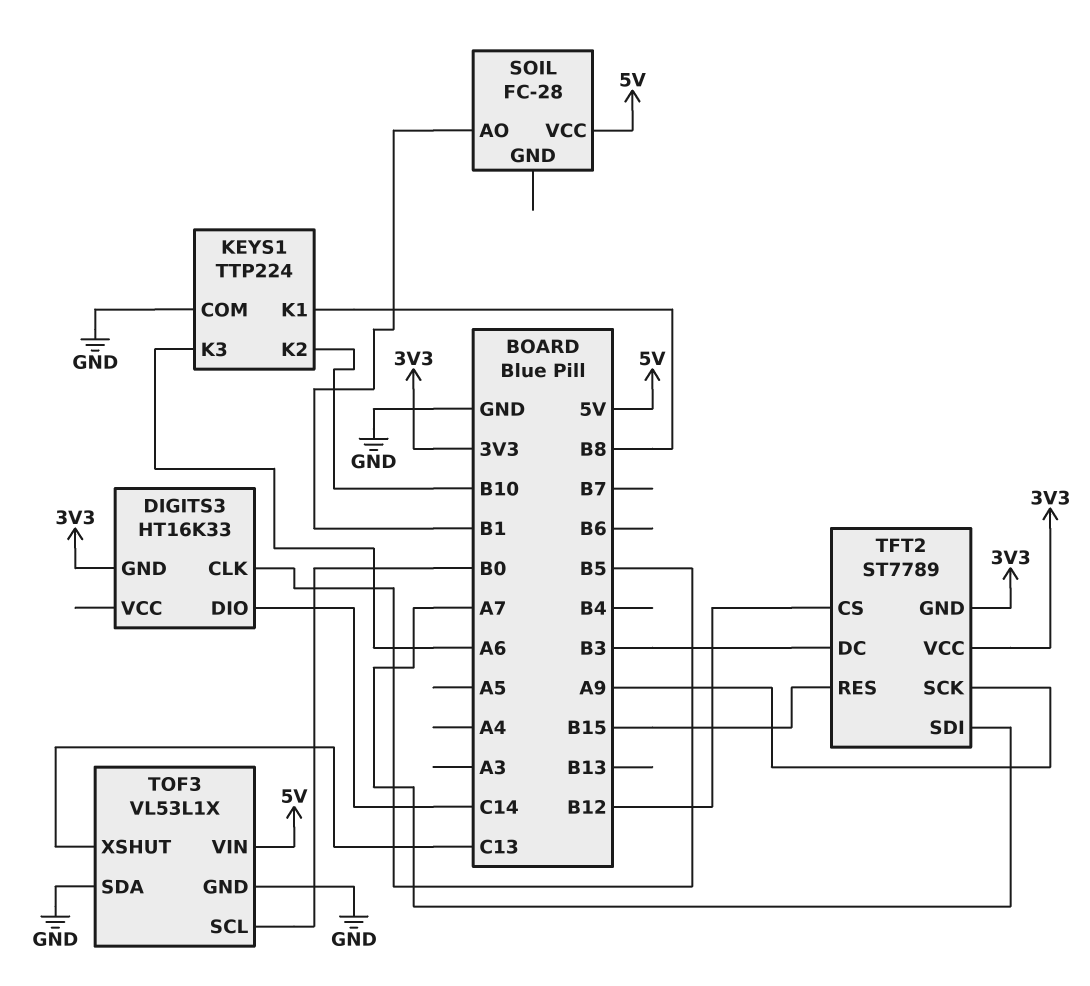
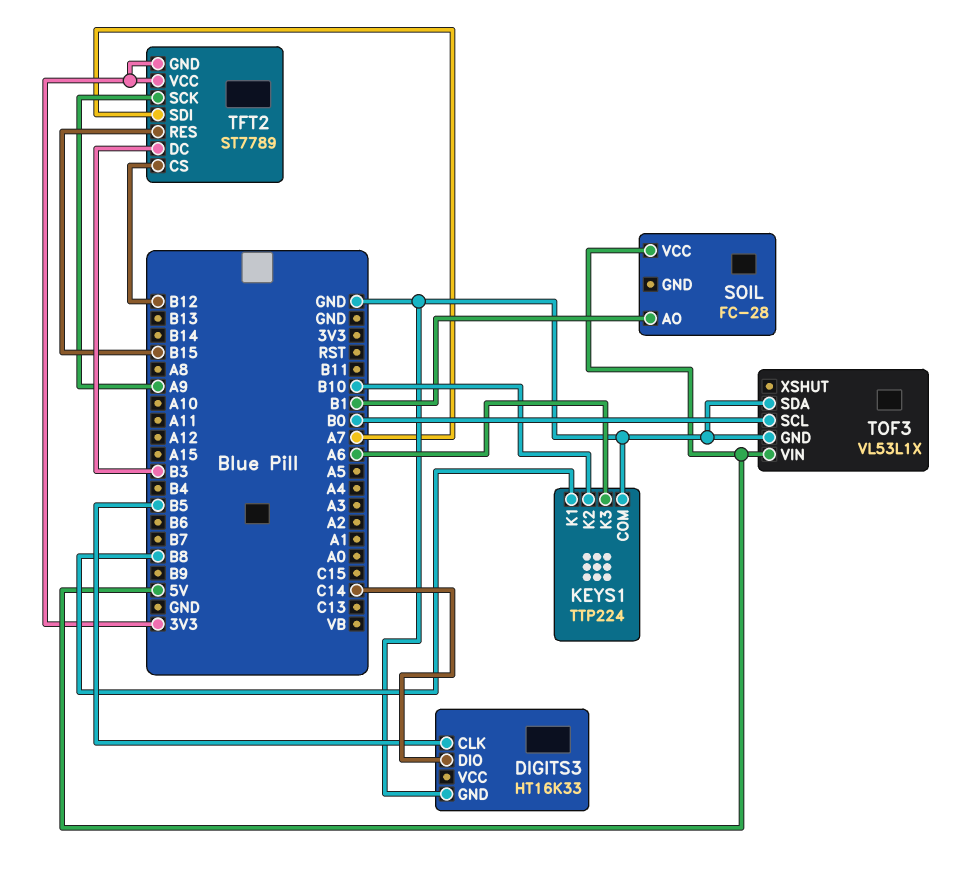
DIGITS3 pin GND: 3V3 -> GND
TOF3 pin XSHUT: C13 -> none

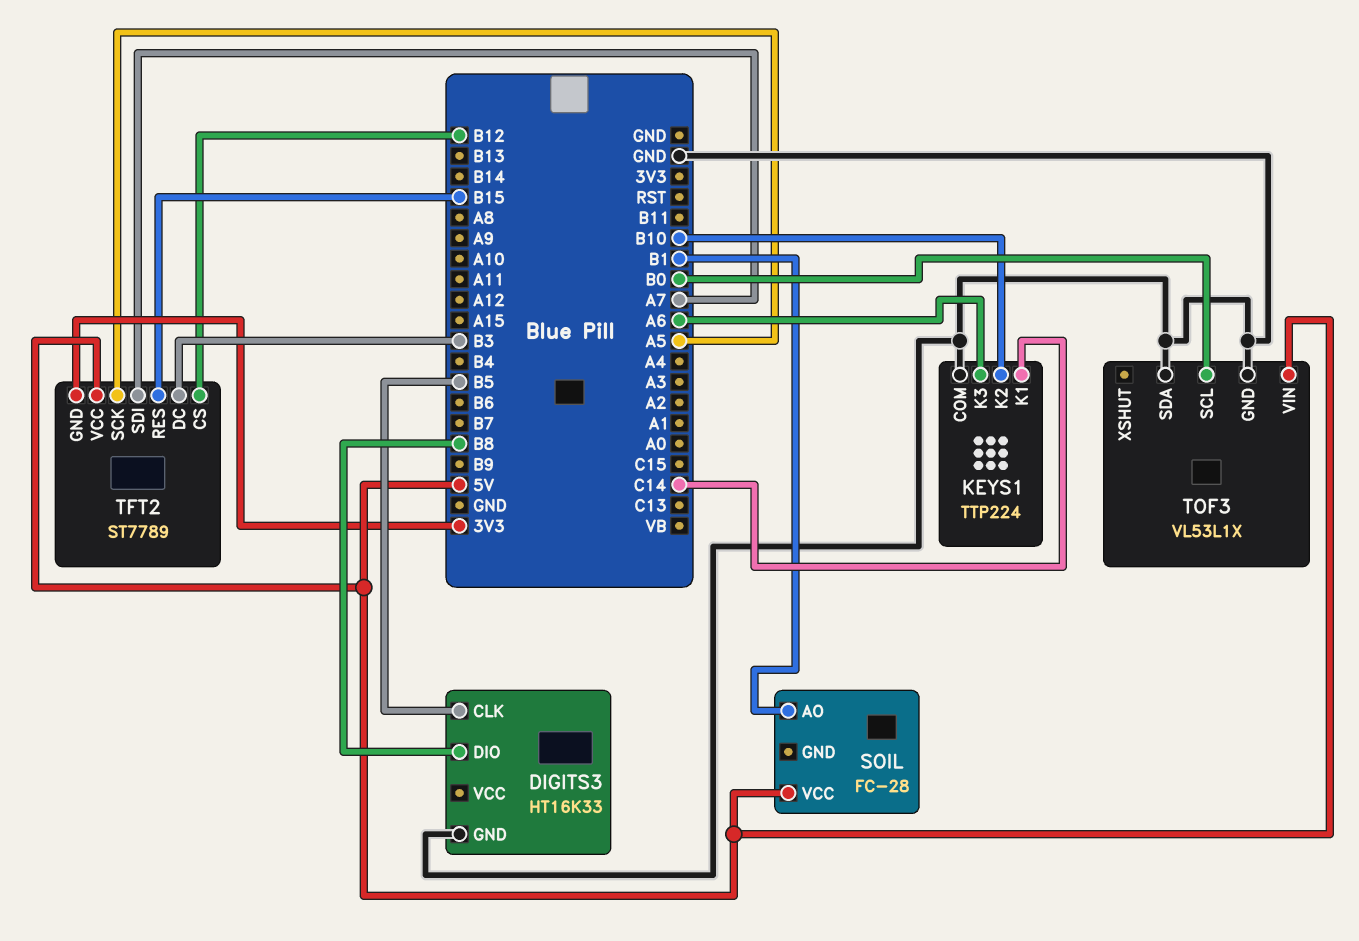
DIGITS3 pin DIO: C14 -> B8
KEYS1 pin K1: B8 -> C14
TFT2 pin SCK: A9 -> A5
TFT2 pin VCC: 3V3 -> 5V

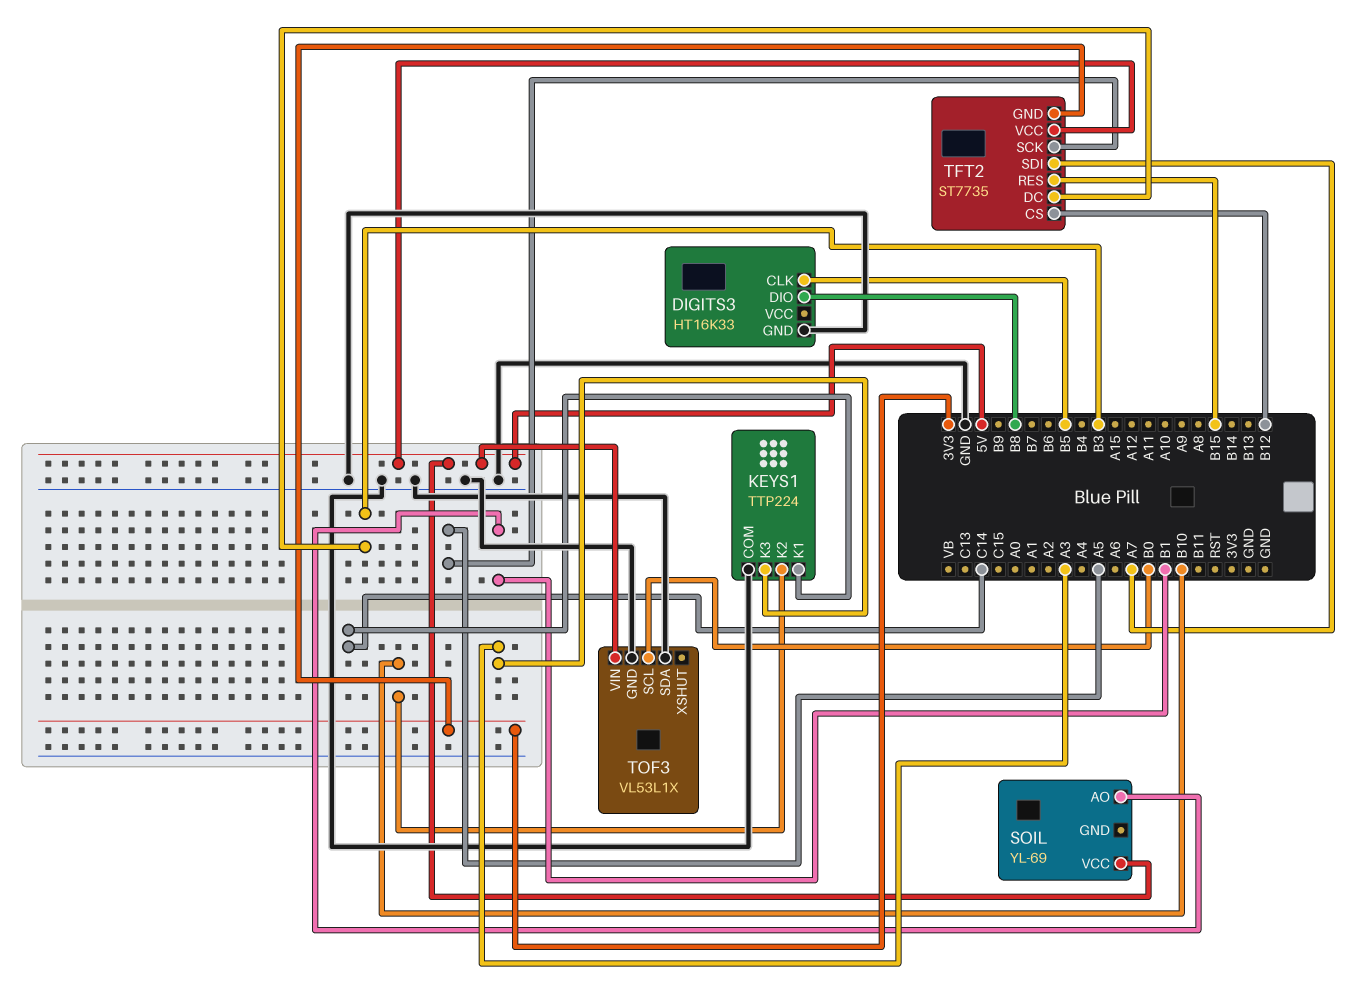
KEYS1 pin K3: A6 -> A3
SOIL: FC-28 -> YL-69
TFT2: ST7789 -> ST7735

